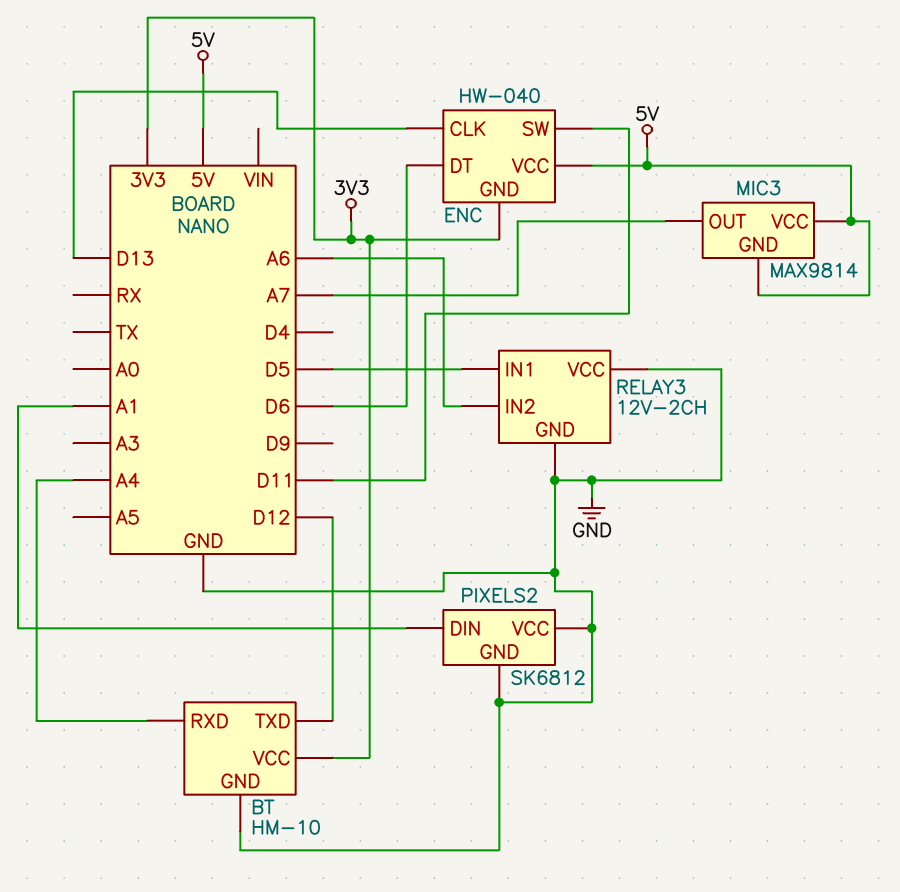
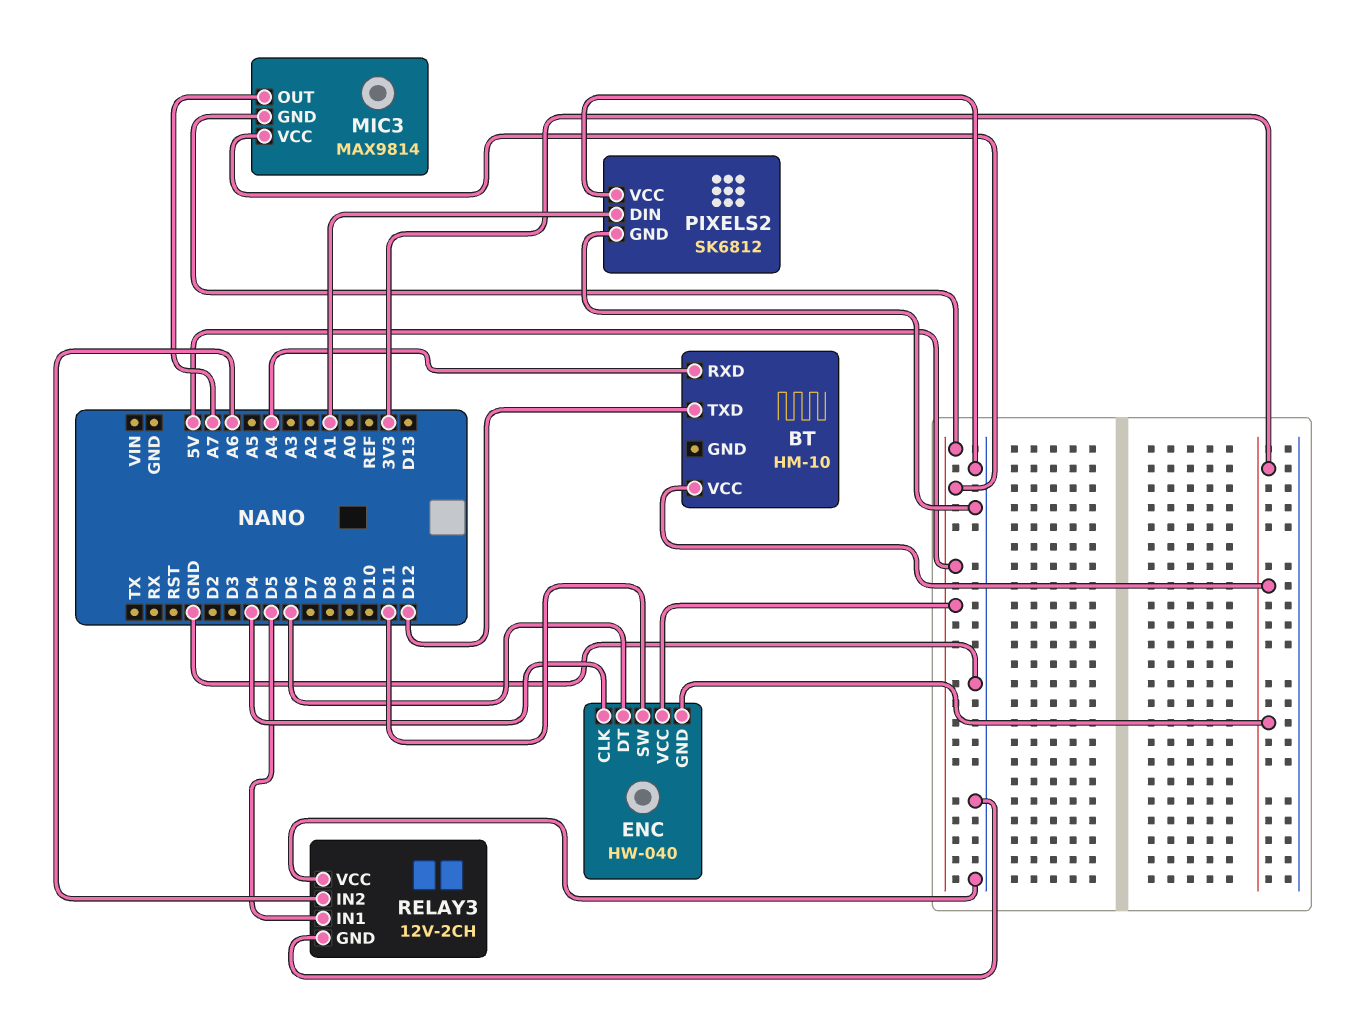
BT pin GND: GND -> none
ENC pin CLK: D13 -> D4

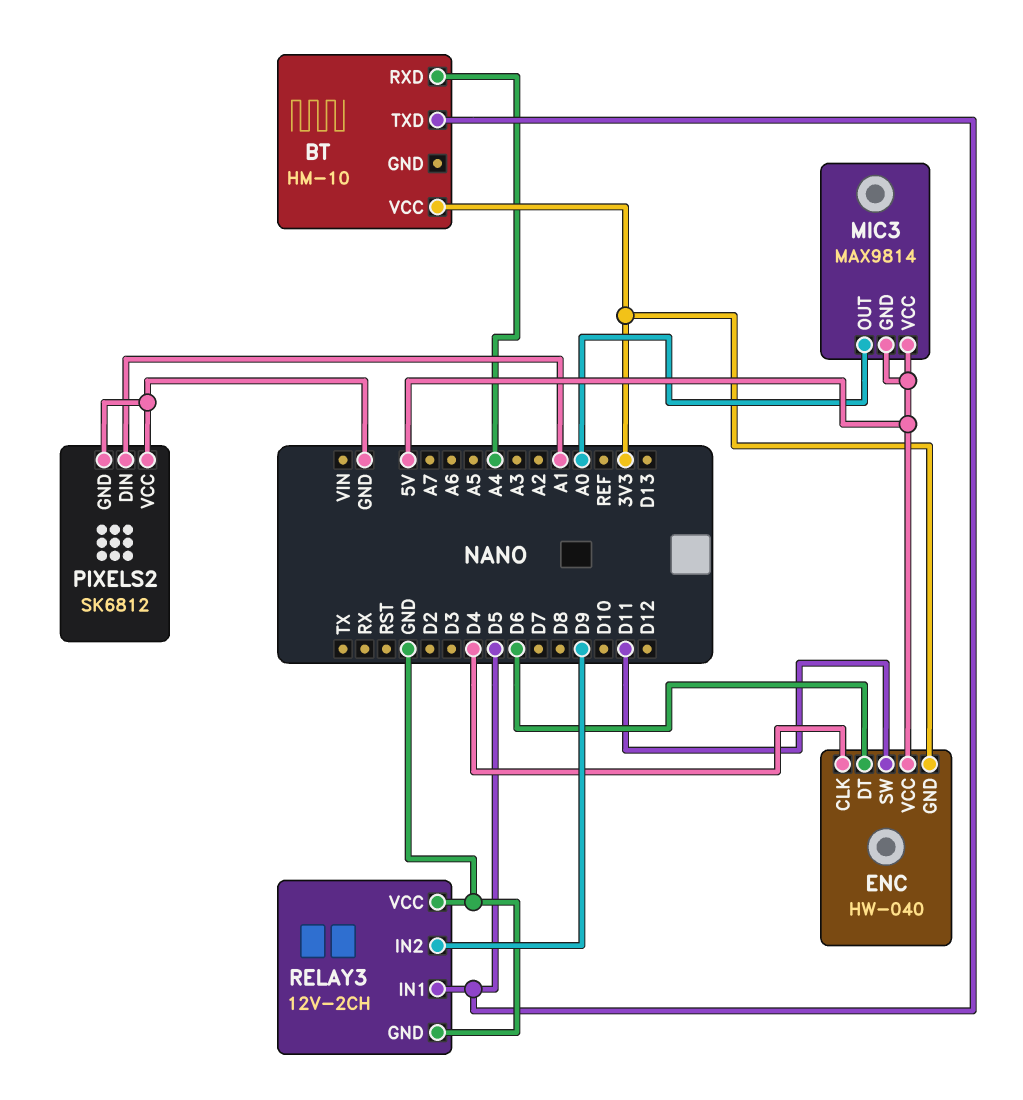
BT pin TXD: D12 -> D5
MIC3 pin OUT: A7 -> A0
RELAY3 pin IN2: A6 -> D9

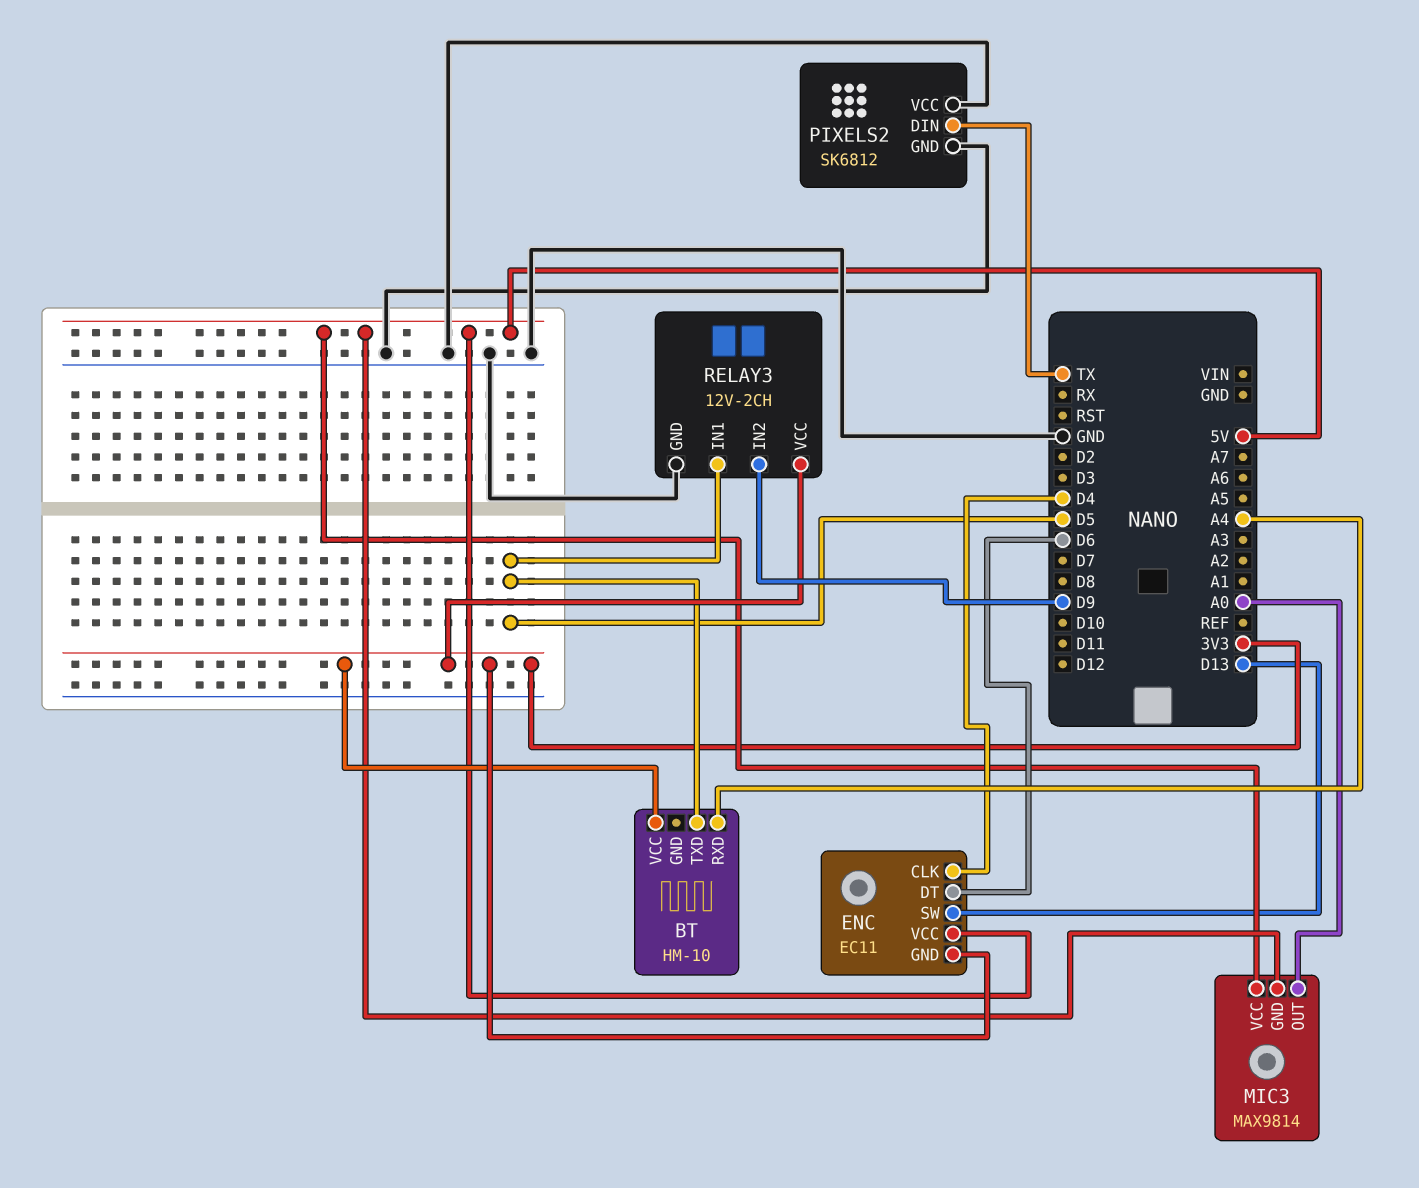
ENC: HW-040 -> EC11
ENC pin SW: D11 -> D13
PIXELS2 pin DIN: A1 -> TX
RELAY3 pin VCC: GND -> 3V3

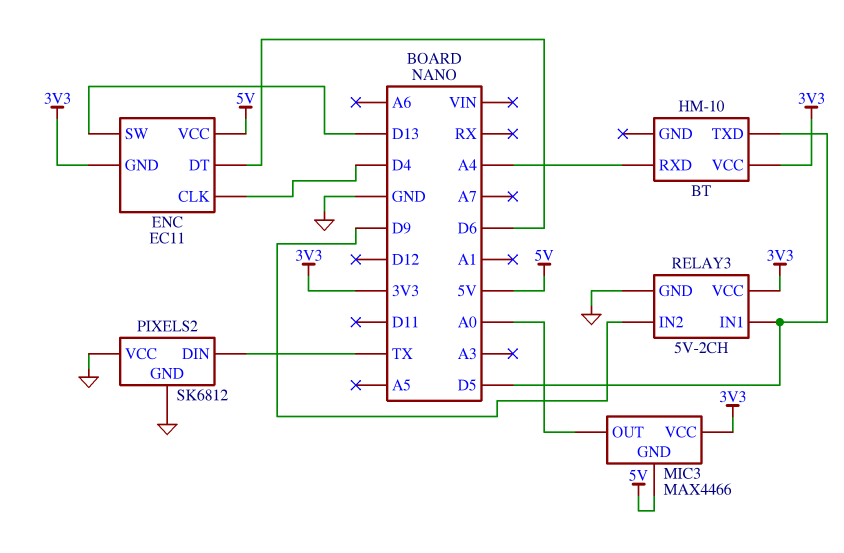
MIC3: MAX9814 -> MAX4466
MIC3 pin VCC: 5V -> 3V3
RELAY3: 12V-2CH -> 5V-2CH

